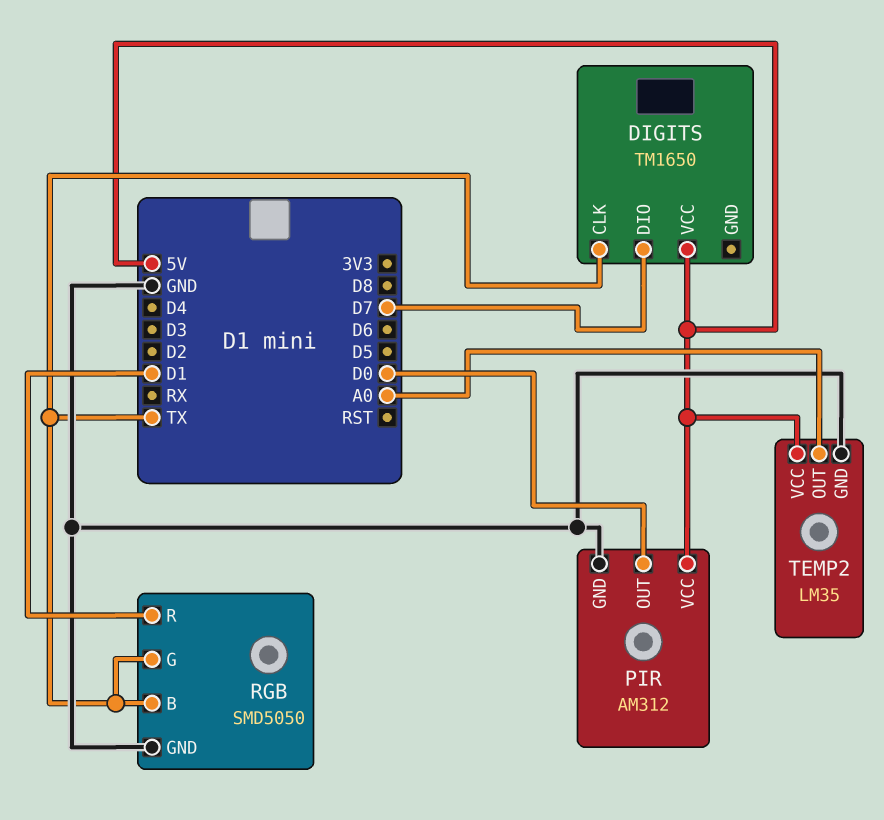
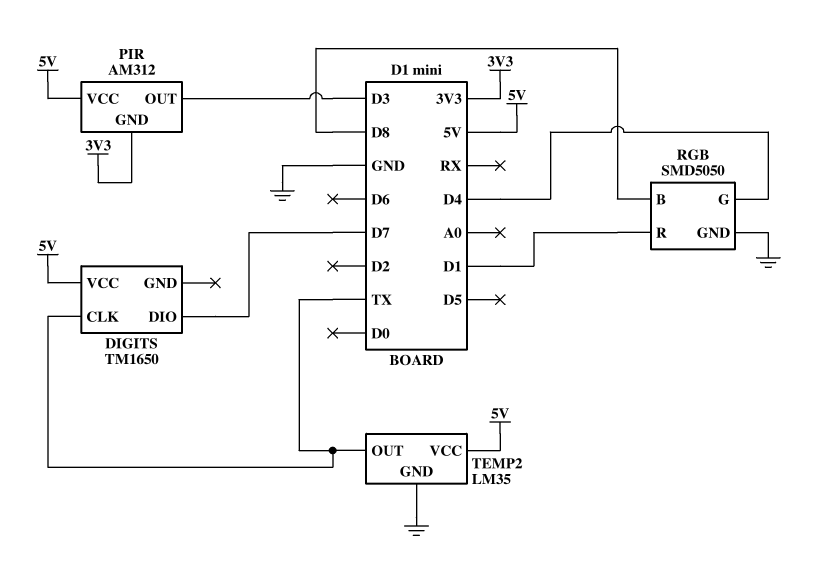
PIR pin GND: GND -> 3V3
PIR pin OUT: D0 -> D3
RGB pin B: TX -> D8
RGB pin G: TX -> D4
TEMP2 pin OUT: A0 -> TX

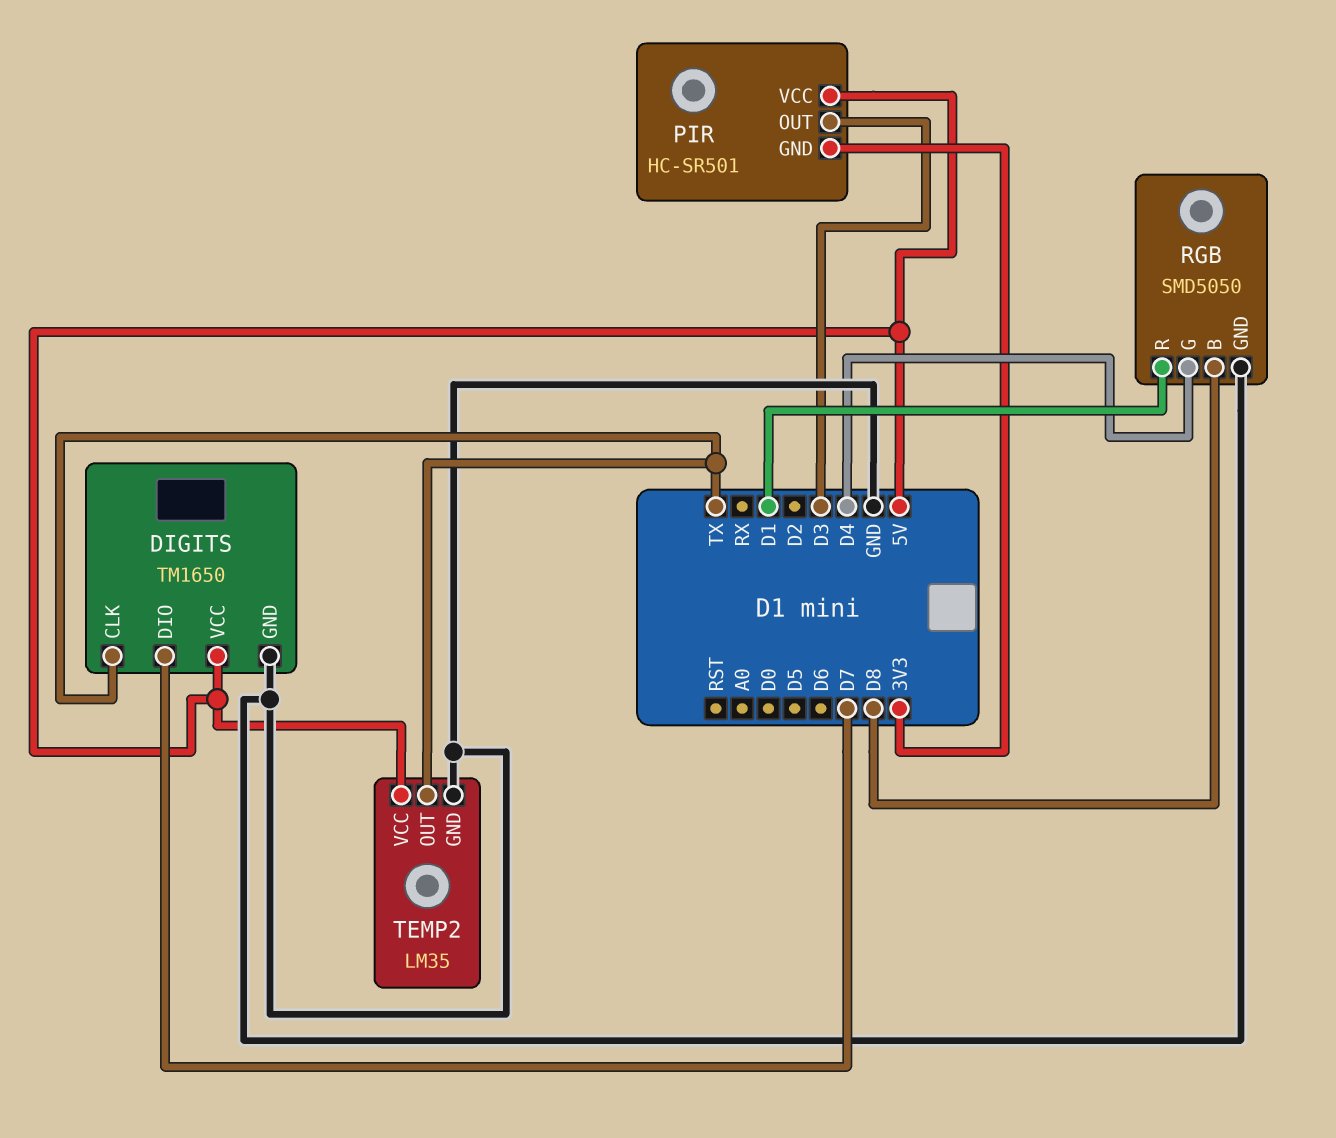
DIGITS pin GND: none -> GND
PIR: AM312 -> HC-SR501

